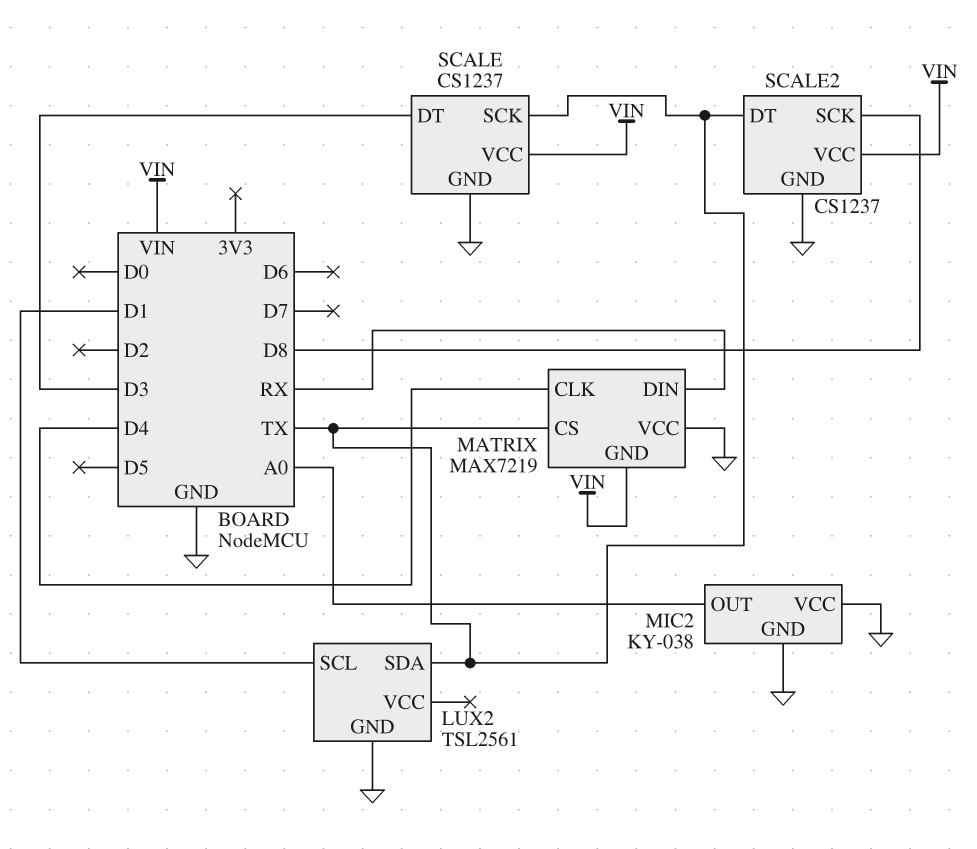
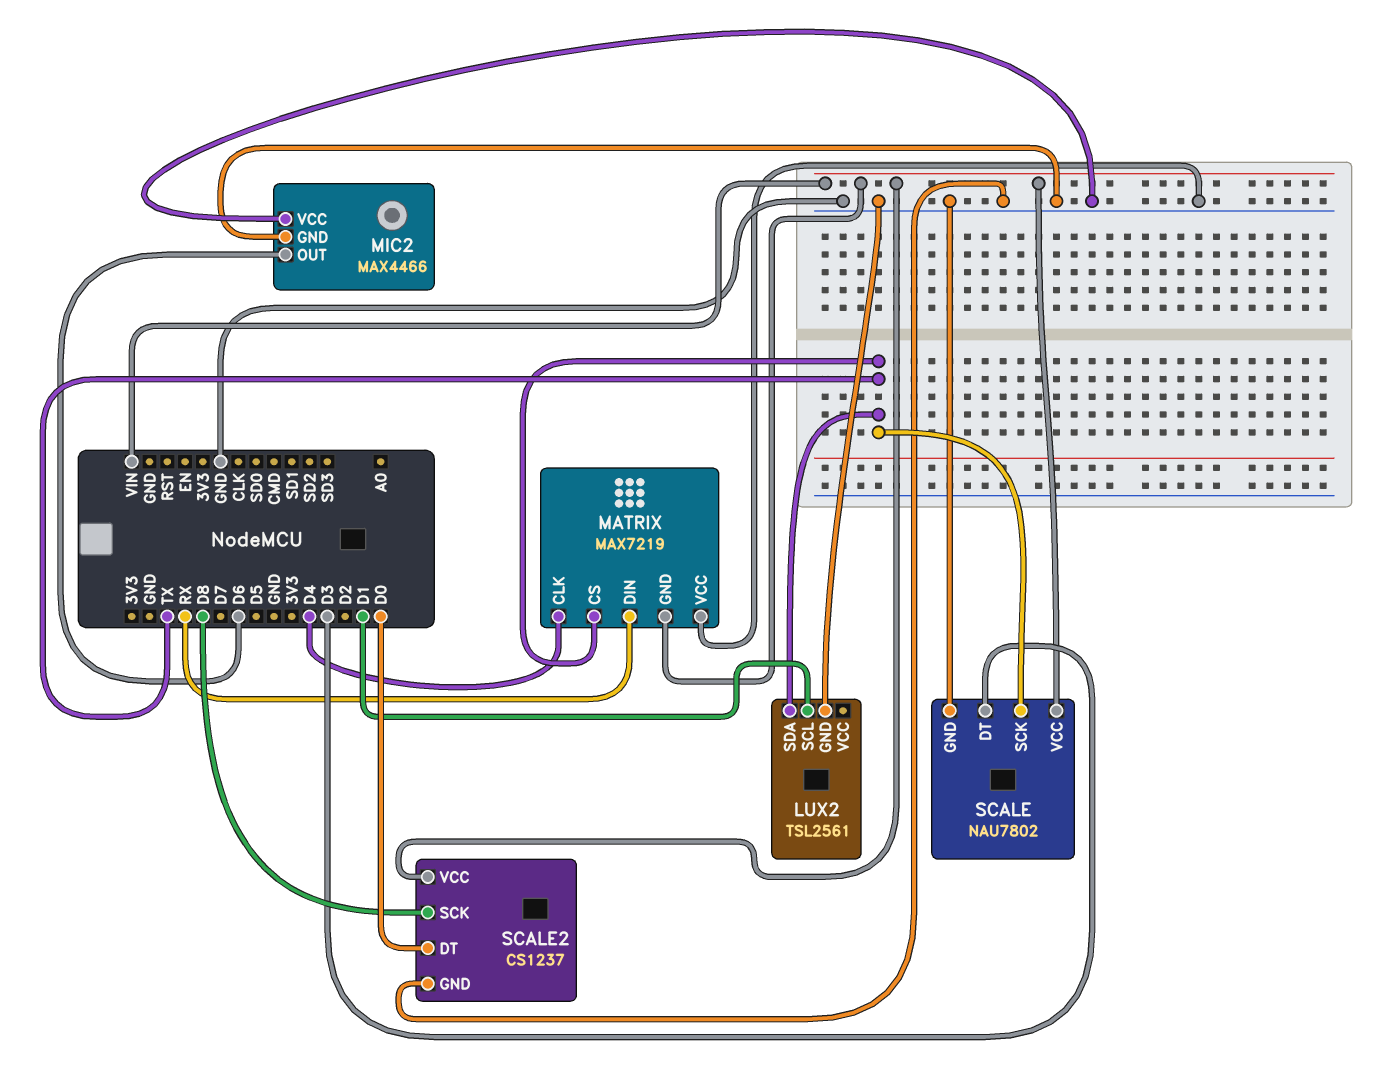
MIC2: KY-038 -> MAX4466
MIC2 pin OUT: A0 -> D6
SCALE: CS1237 -> NAU7802
SCALE2 pin DT: TX -> D0

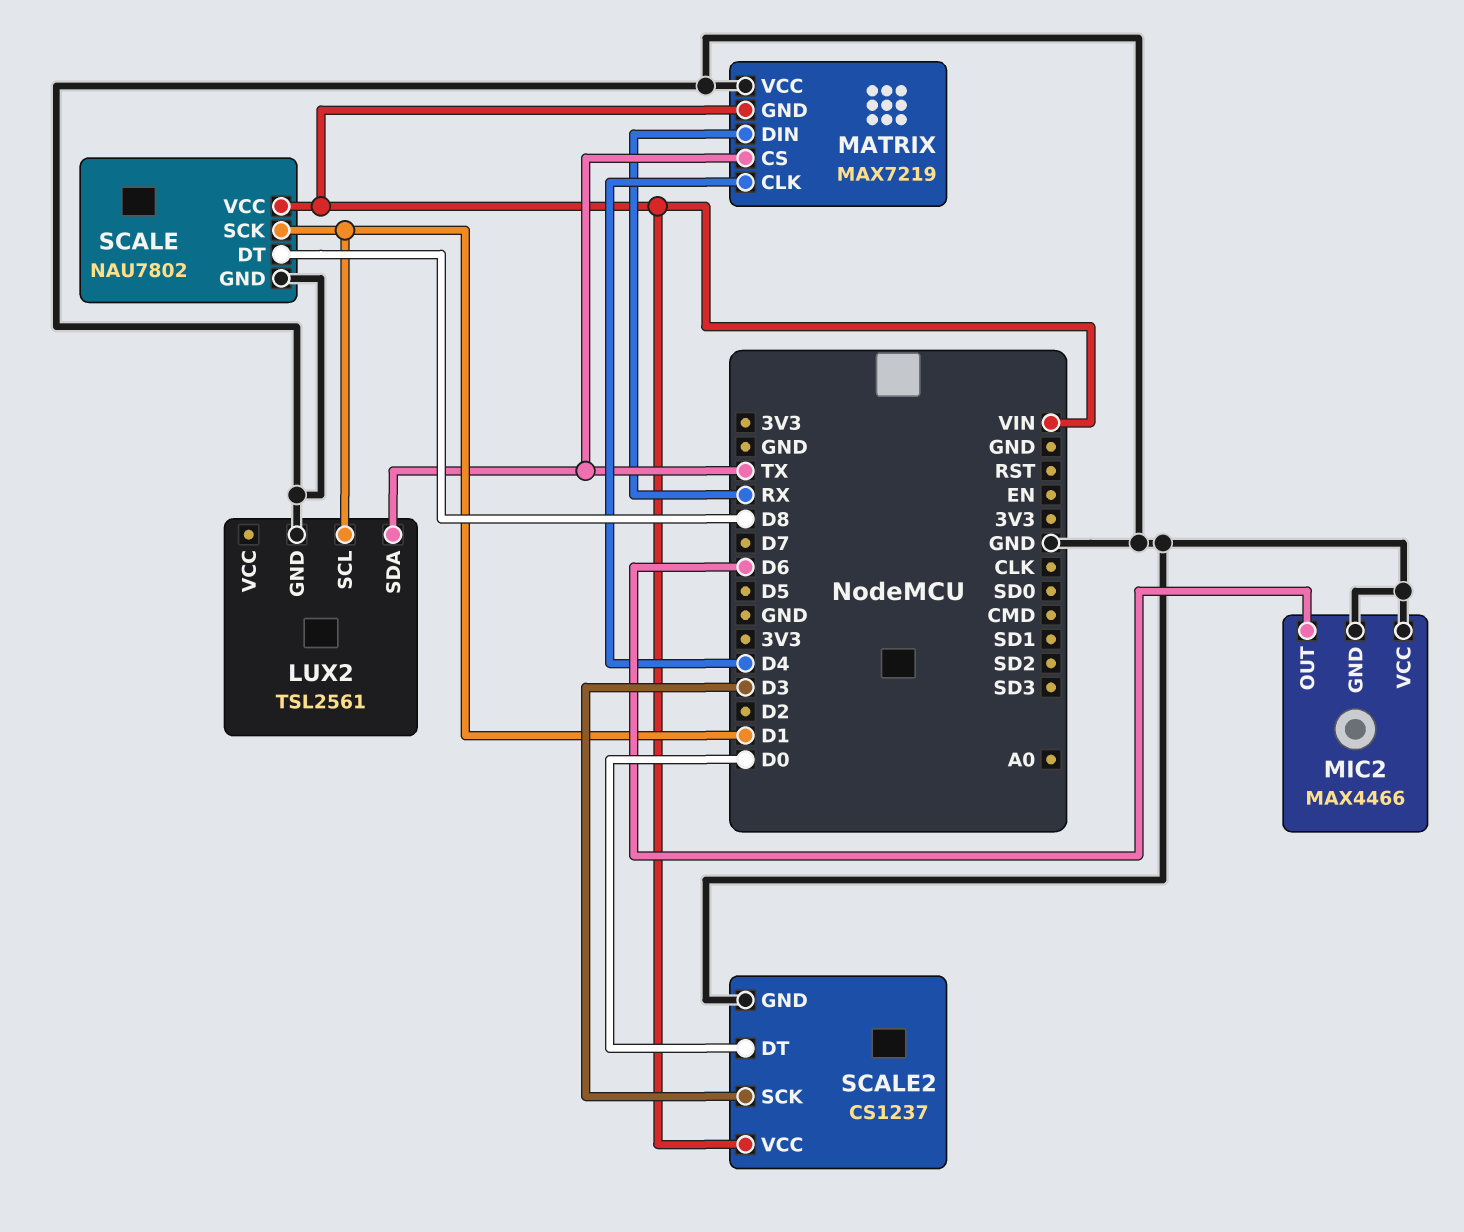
SCALE pin DT: D3 -> D8
SCALE pin SCK: TX -> D1
SCALE2 pin SCK: D8 -> D3

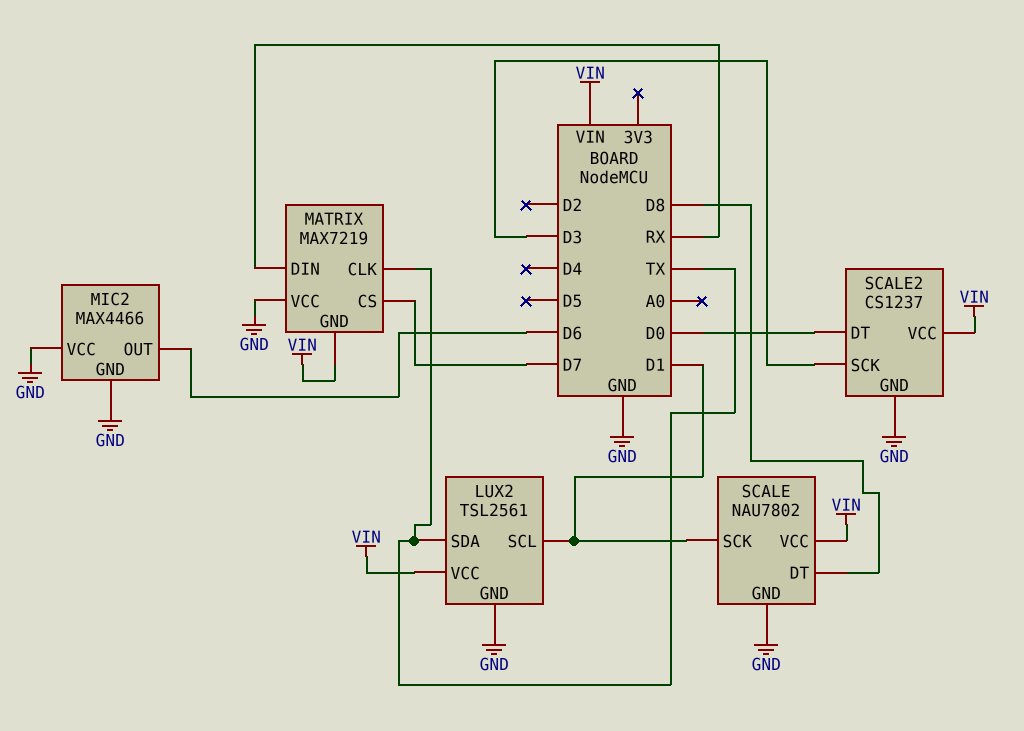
LUX2 pin VCC: none -> VIN
MATRIX pin CLK: D4 -> TX
MATRIX pin CS: TX -> D7

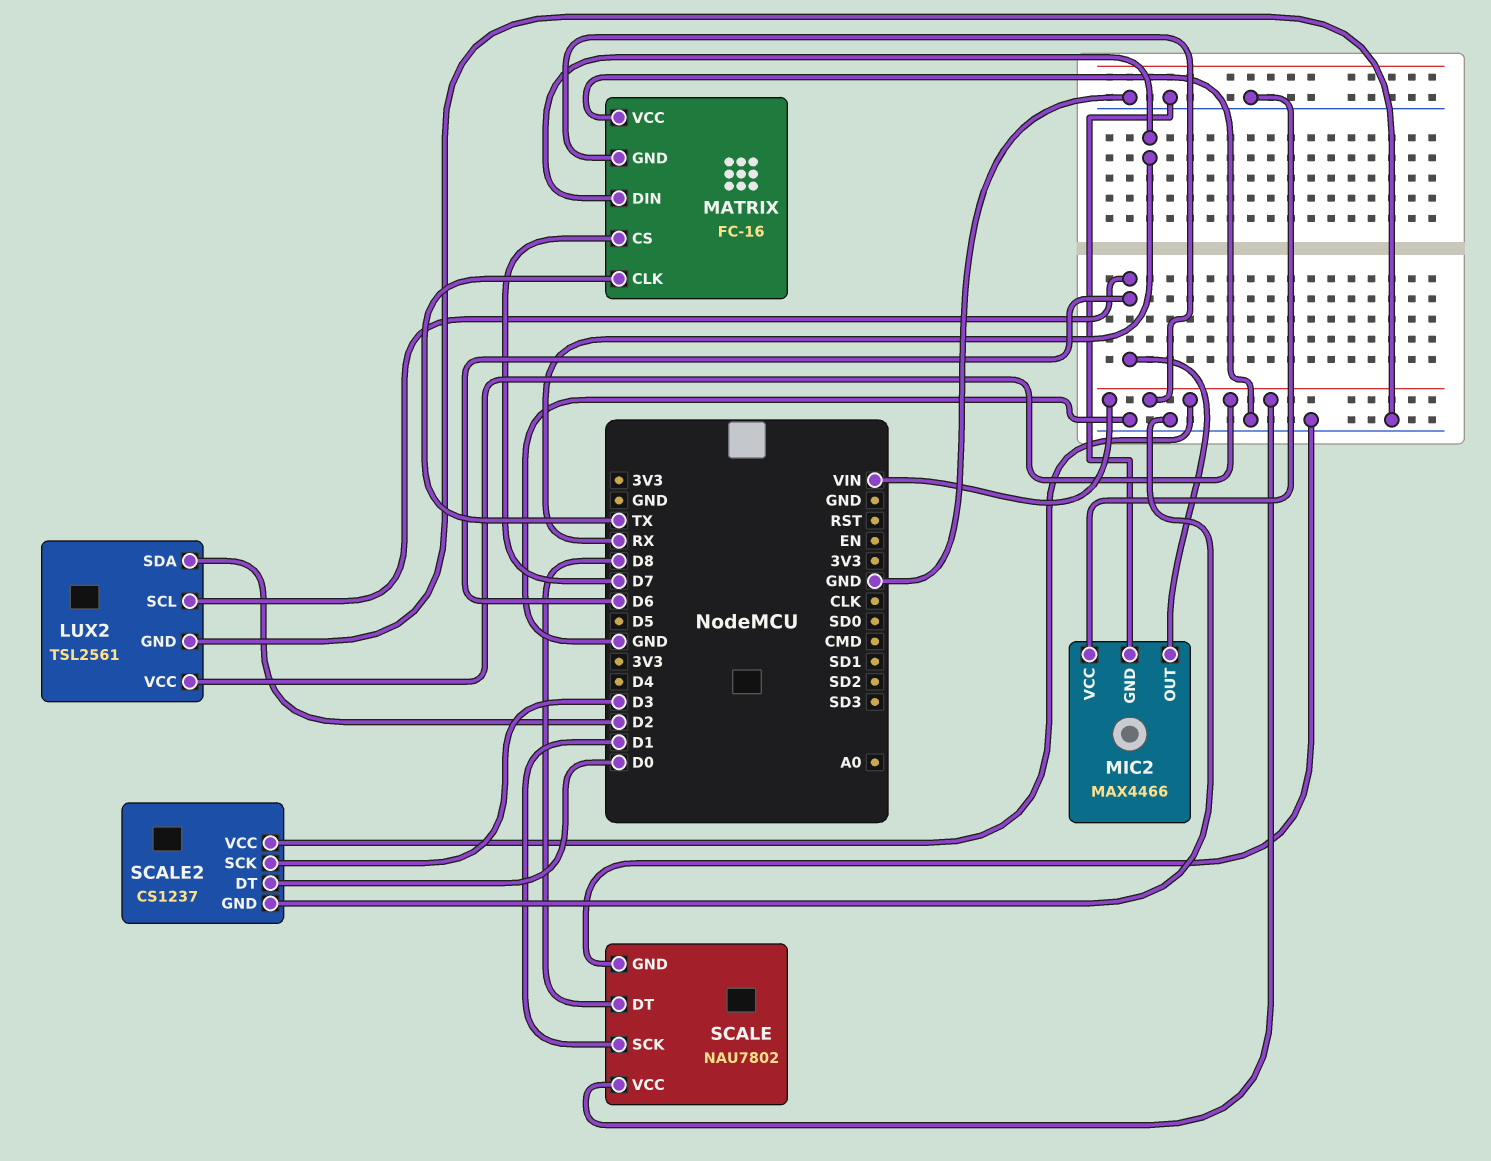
LUX2 pin SCL: D1 -> D6
LUX2 pin SDA: TX -> D2
MATRIX: MAX7219 -> FC-16

